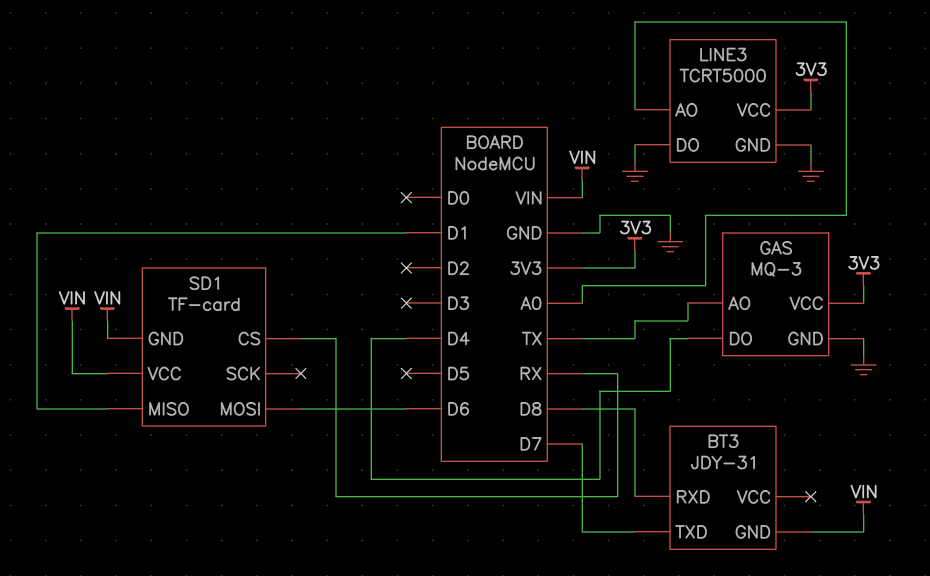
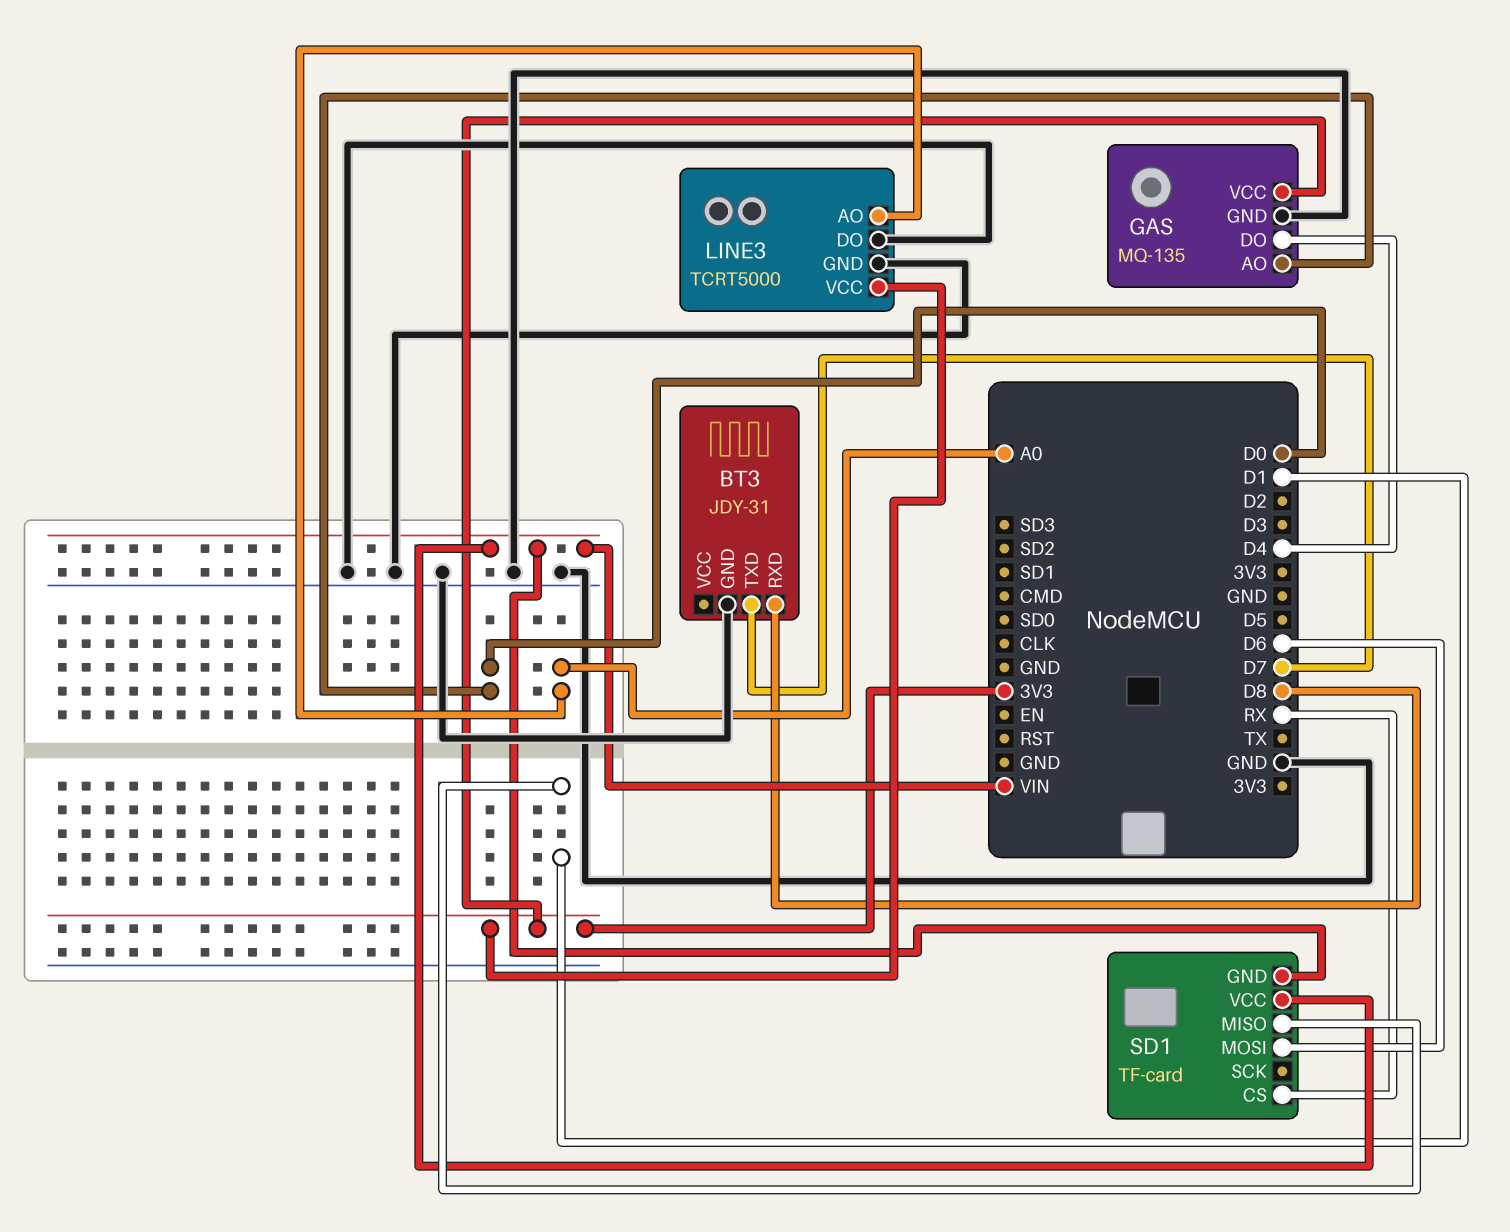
BT3 pin GND: VIN -> GND
GAS: MQ-3 -> MQ-135
GAS pin AO: TX -> D0

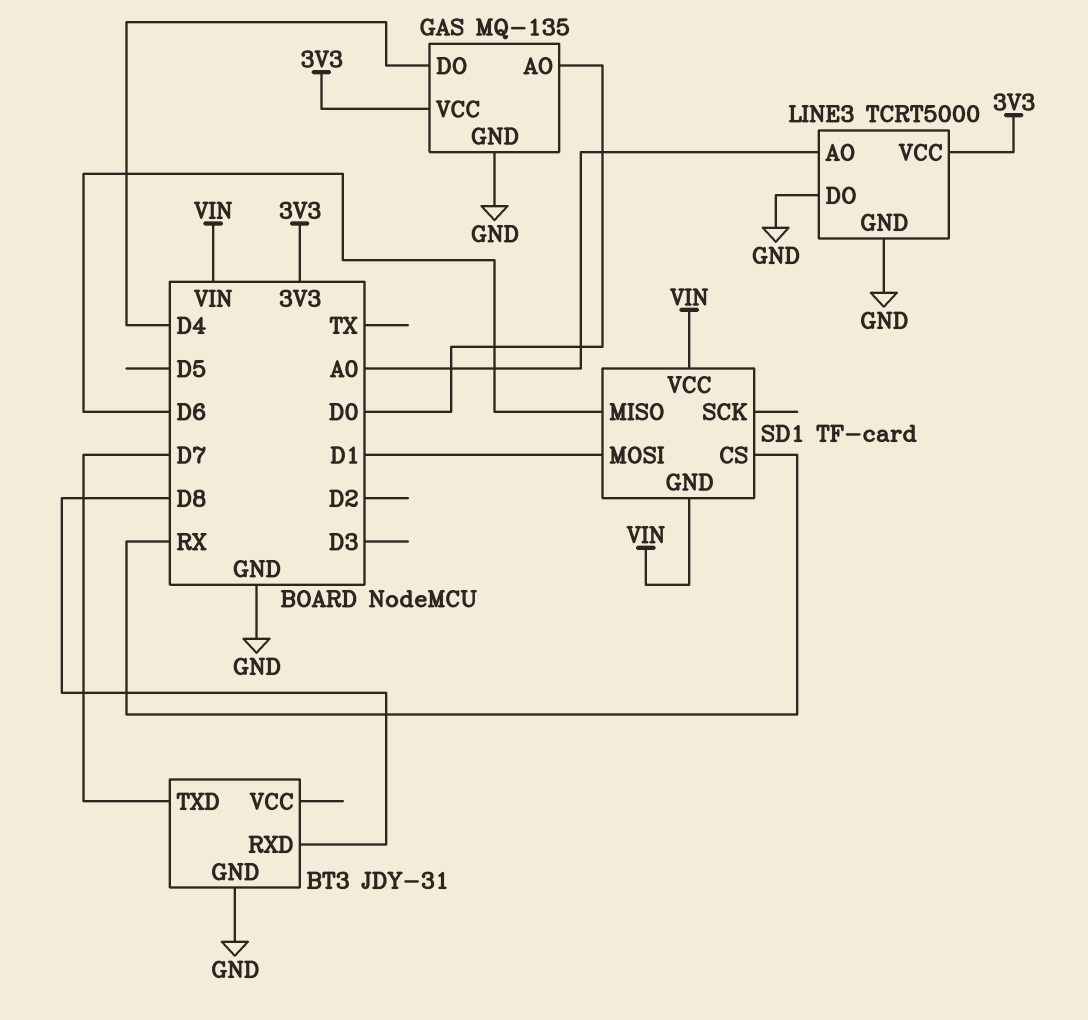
SD1 pin MISO: D1 -> D6
SD1 pin MOSI: D6 -> D1

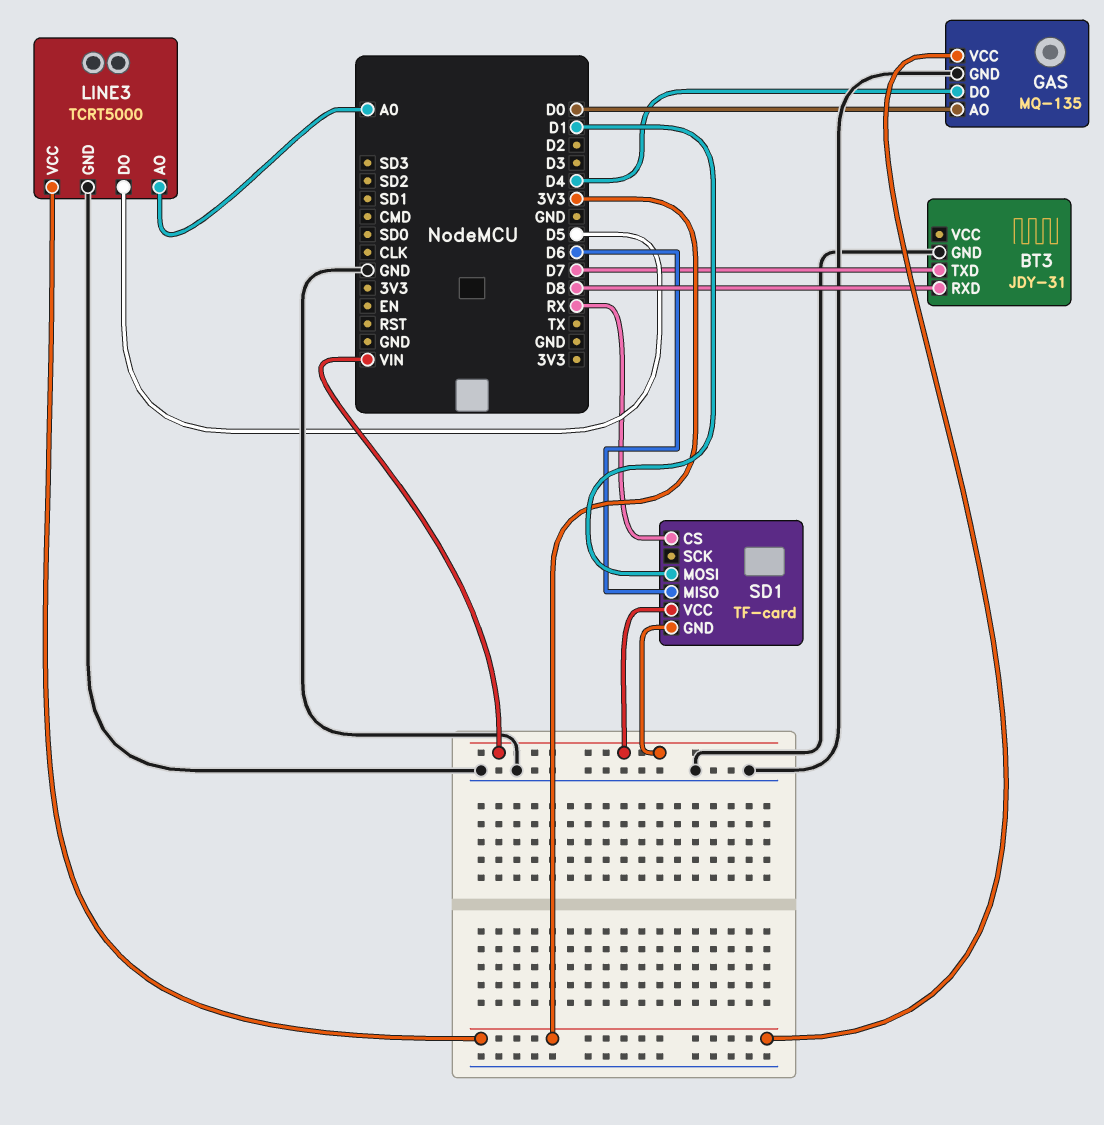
LINE3 pin DO: GND -> D5

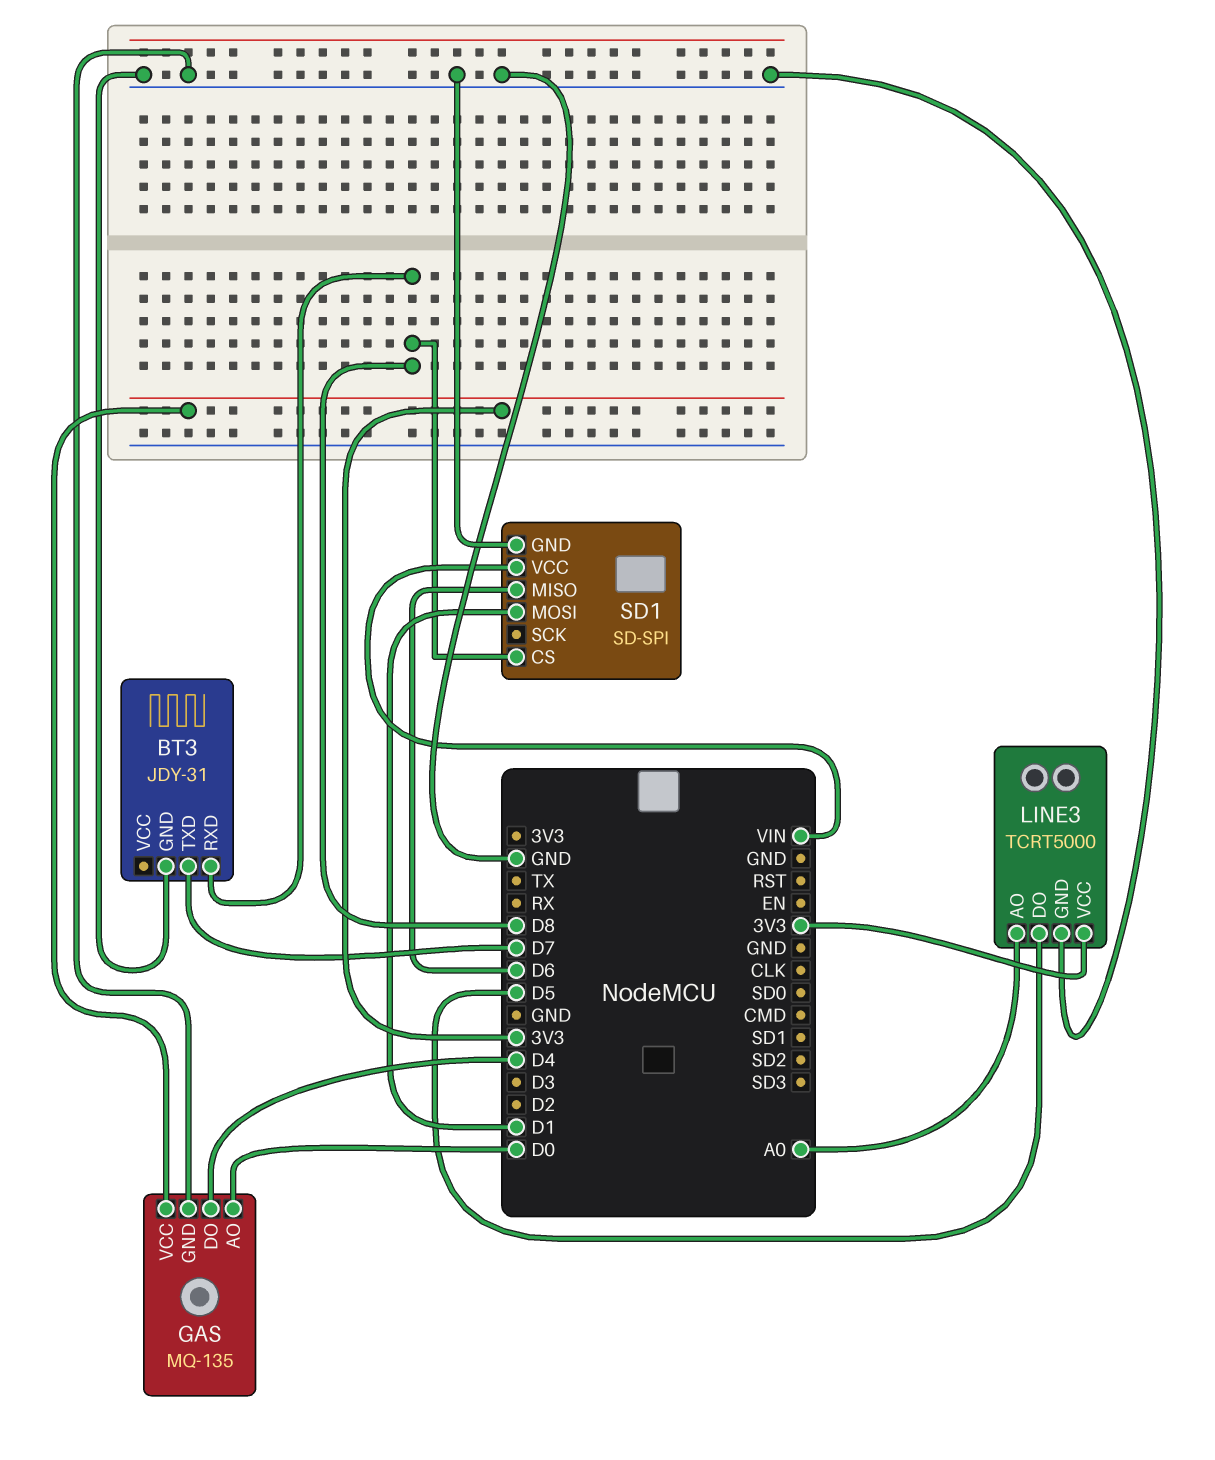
SD1: TF-card -> SD-SPI
SD1 pin CS: RX -> D8
SD1 pin GND: VIN -> GND

